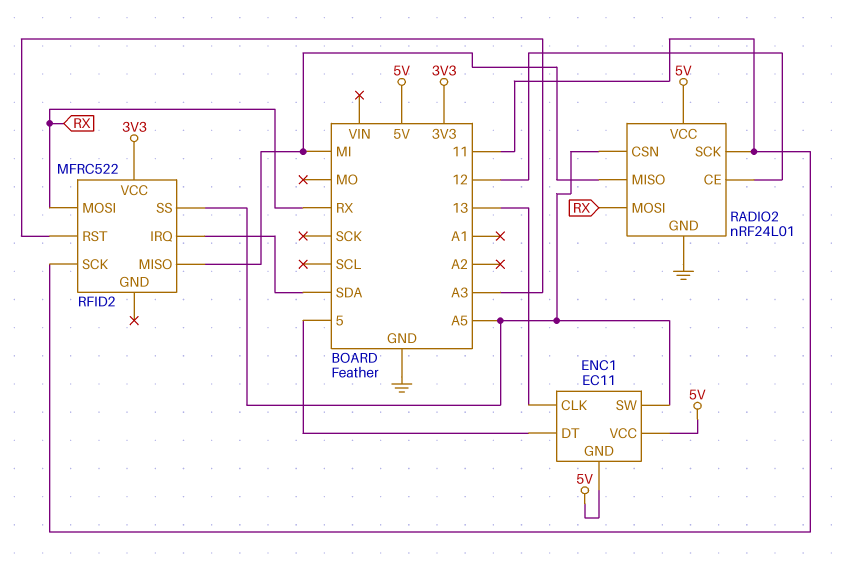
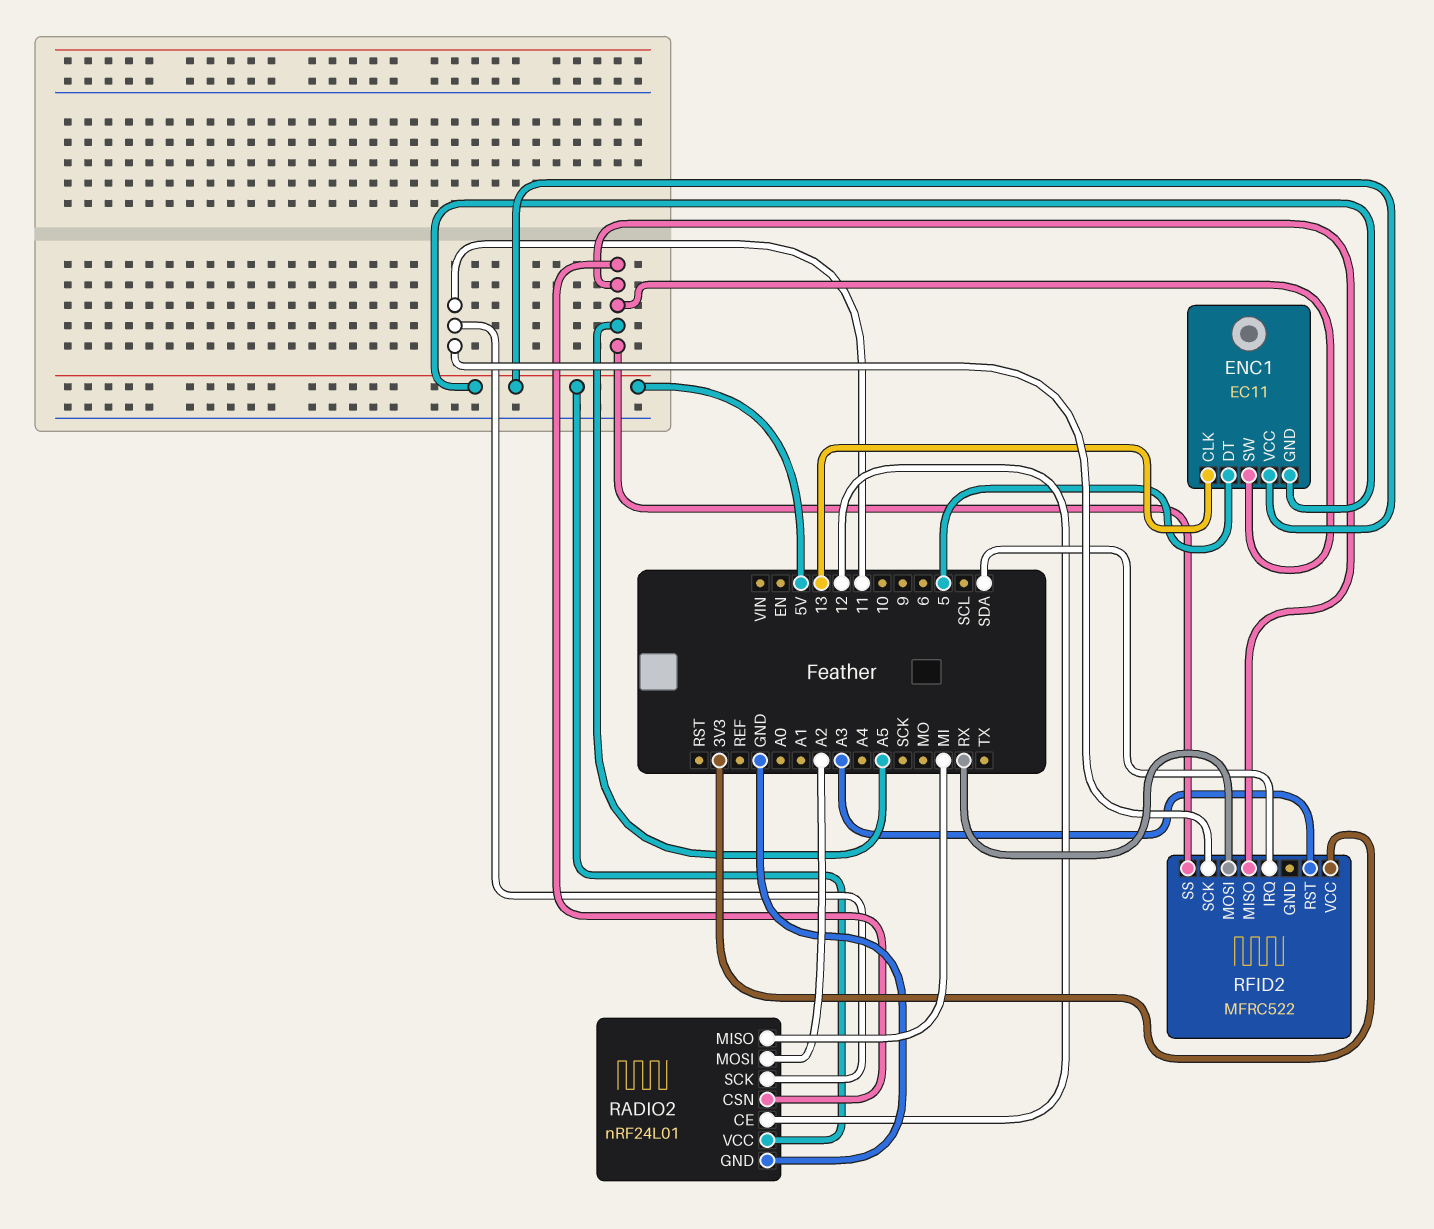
RADIO2 pin MOSI: RX -> A2
RFID2 pin MISO: MI -> A5

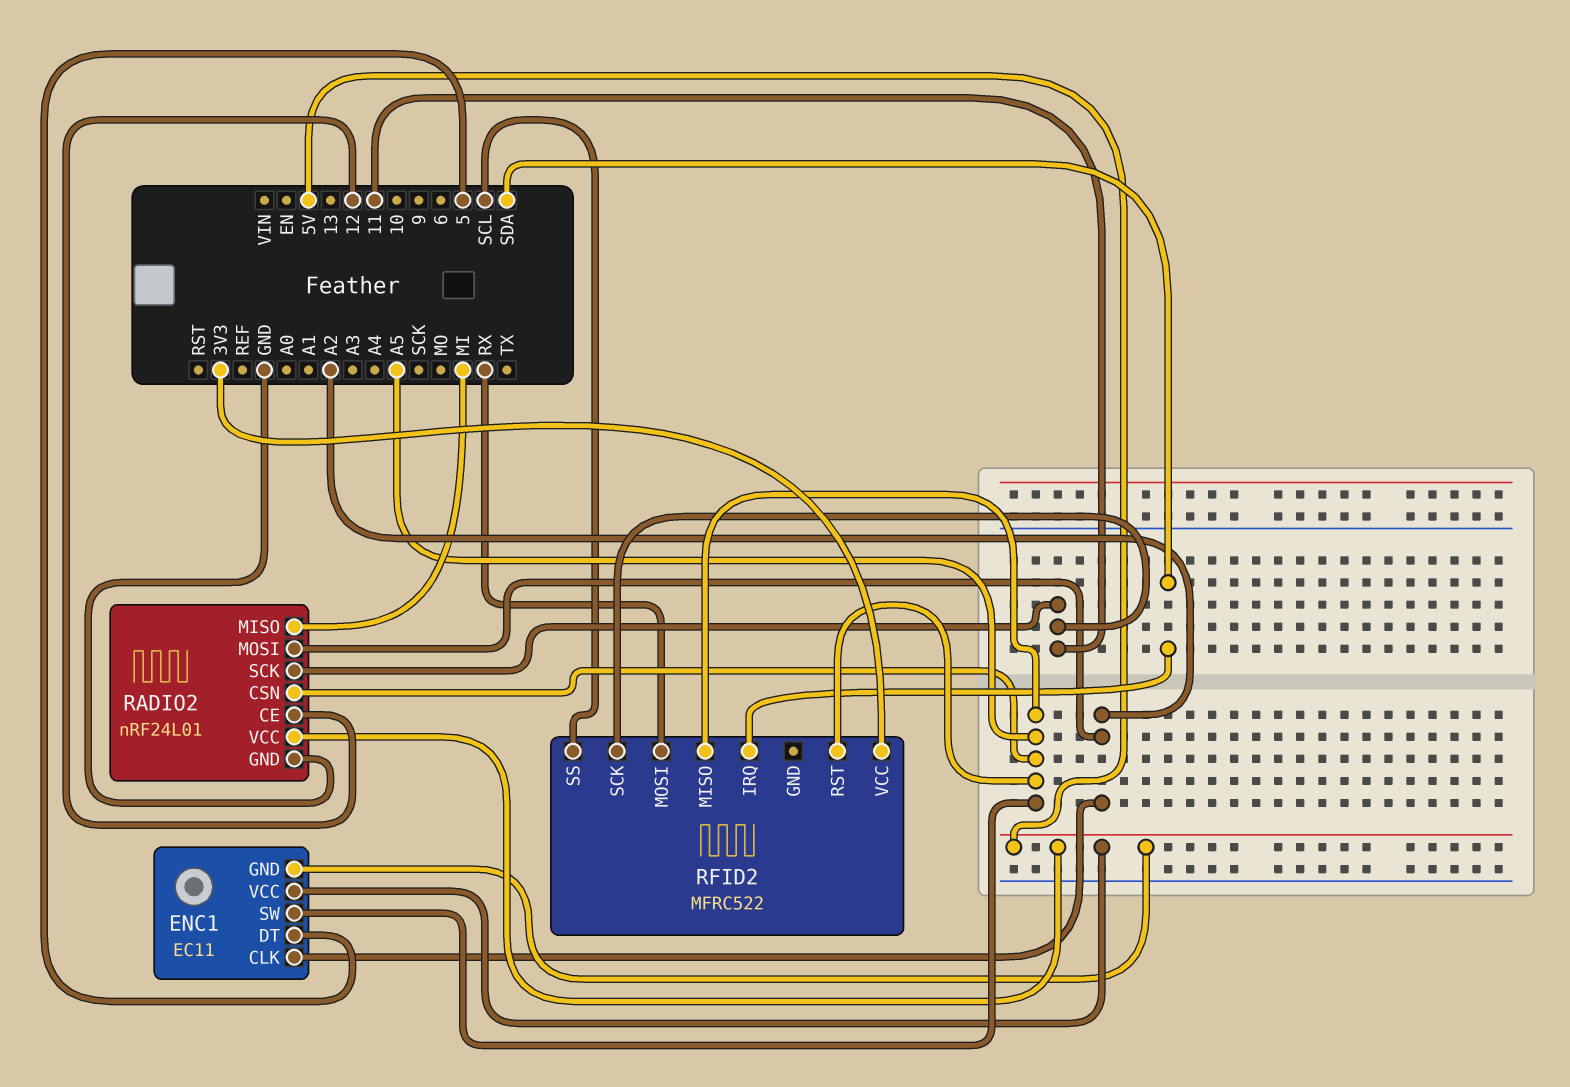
ENC1 pin CLK: 13 -> A2
RFID2 pin RST: A3 -> A5
RFID2 pin SS: A5 -> SCL

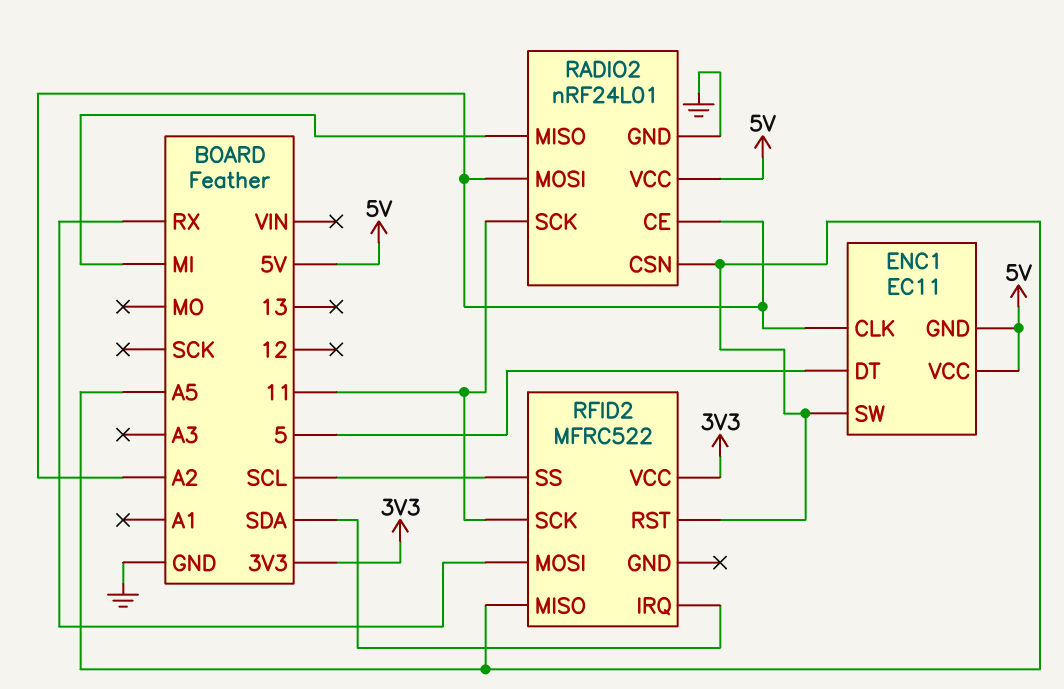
RADIO2 pin CE: 12 -> A2

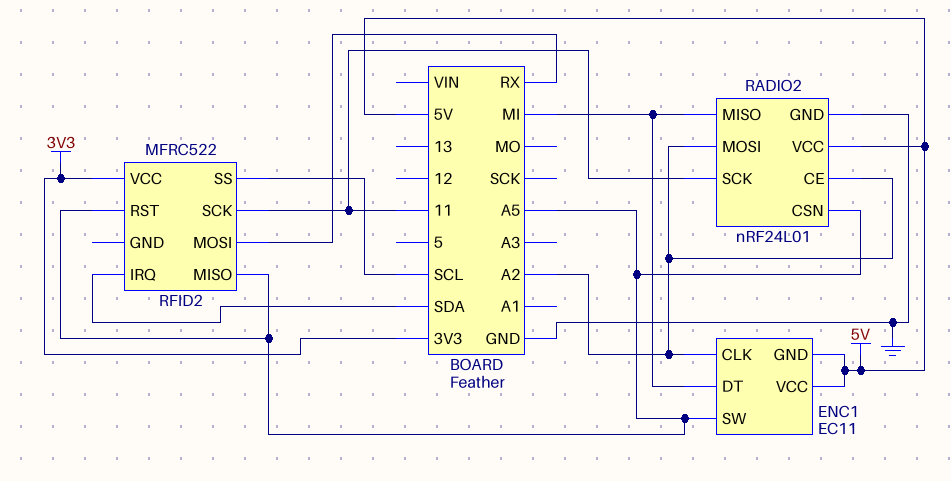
ENC1 pin DT: 5 -> MI

